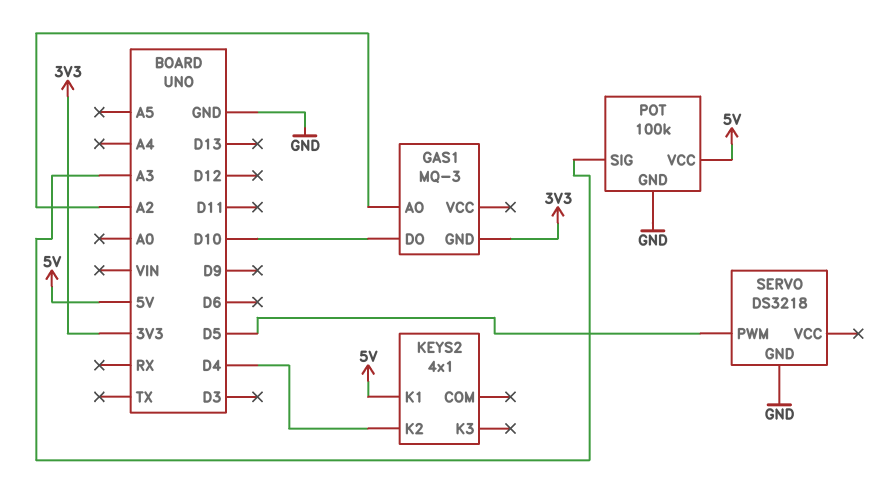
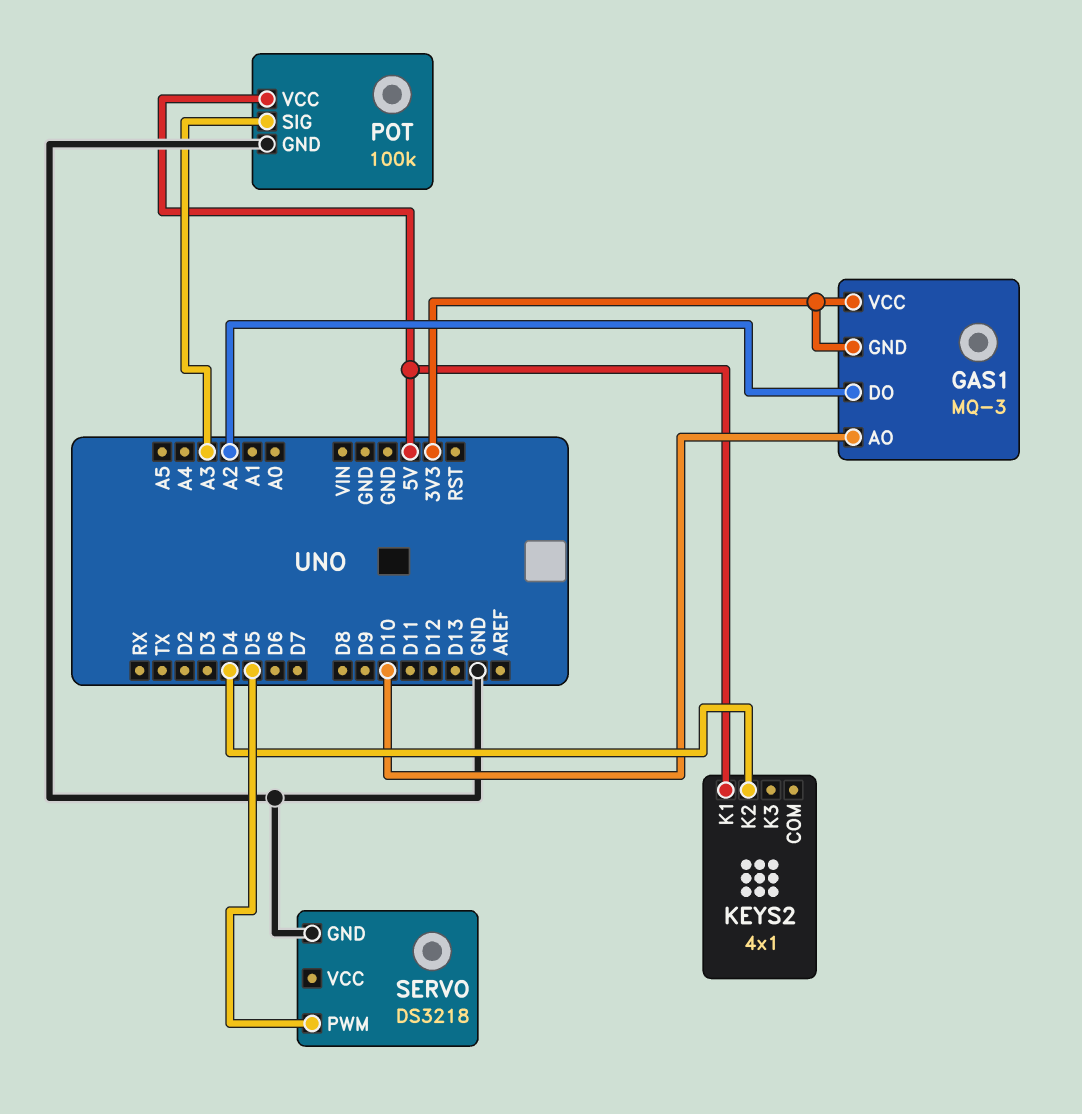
GAS1 pin AO: A2 -> D10
GAS1 pin DO: D10 -> A2
GAS1 pin VCC: none -> 3V3

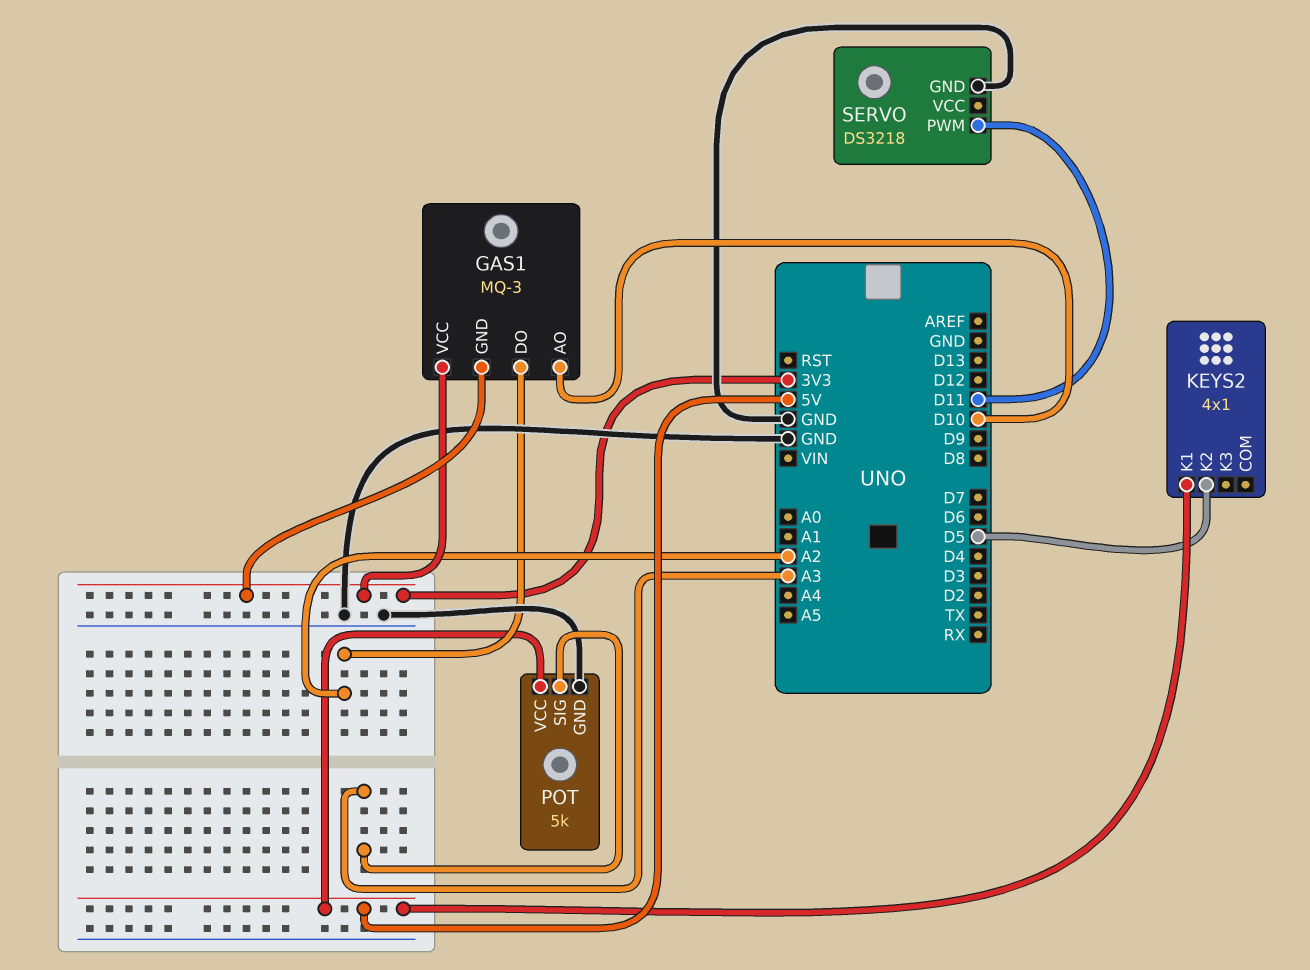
KEYS2 pin K2: D4 -> D5
POT: 100k -> 5k
SERVO pin PWM: D5 -> D11

